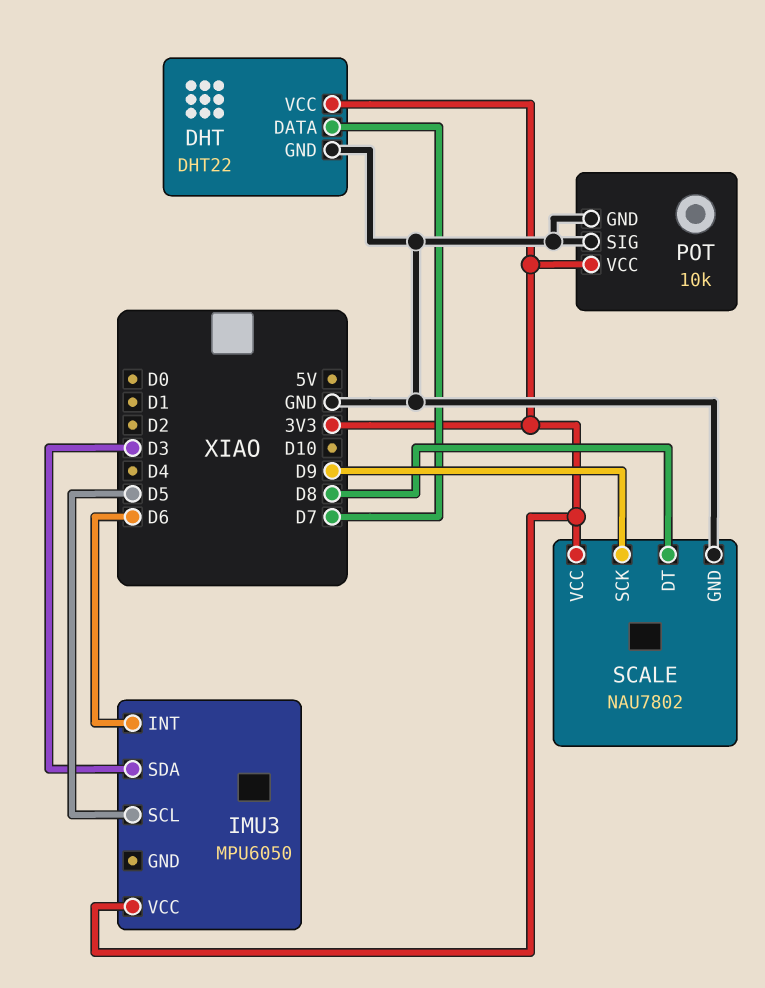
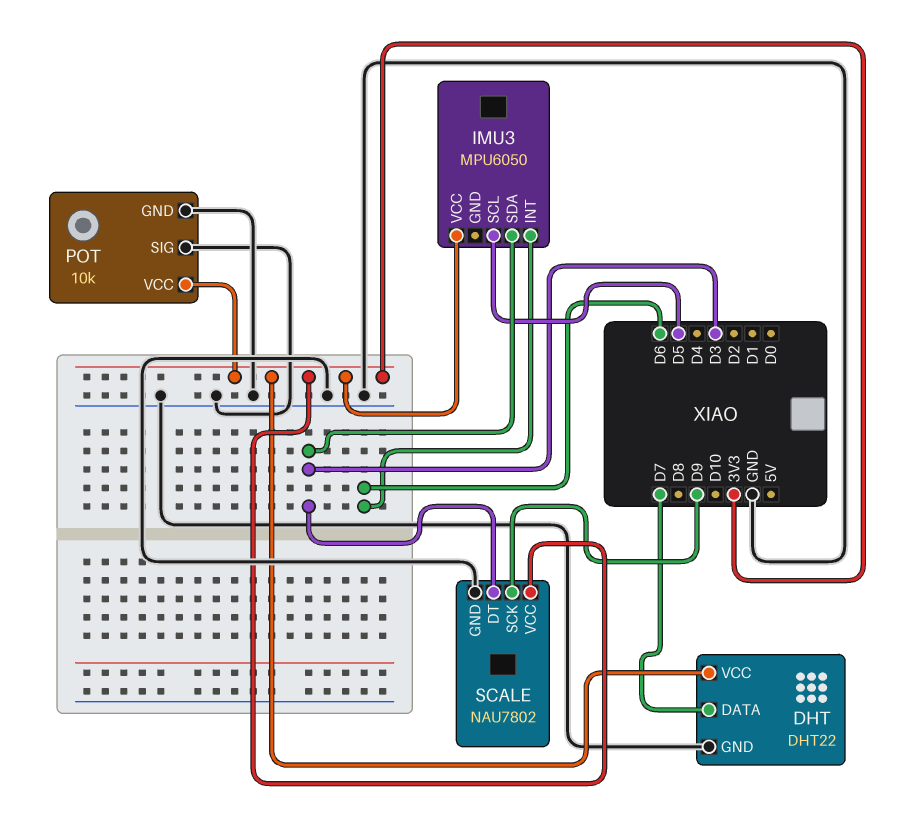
SCALE pin DT: D8 -> D3

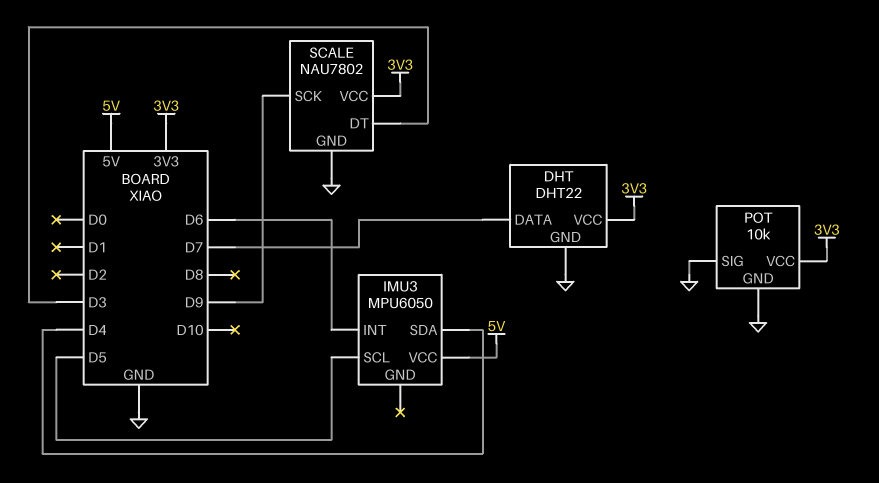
IMU3 pin SDA: D3 -> D4
IMU3 pin VCC: 3V3 -> 5V

